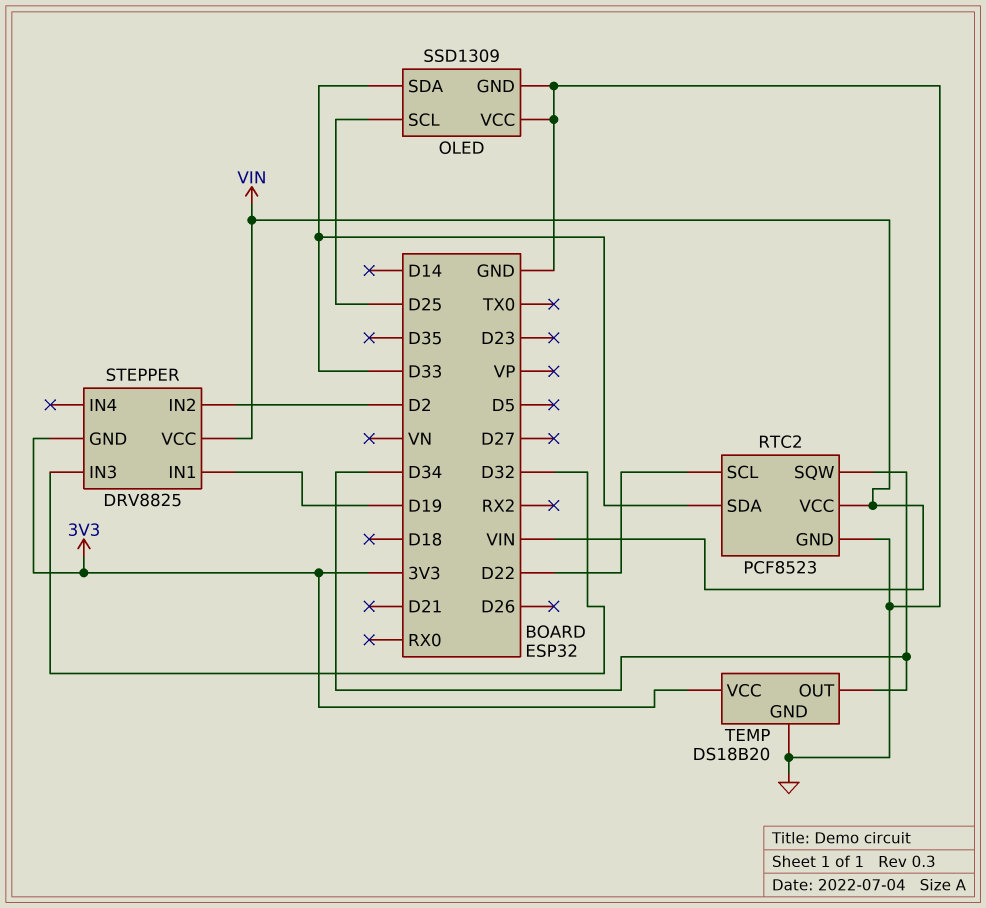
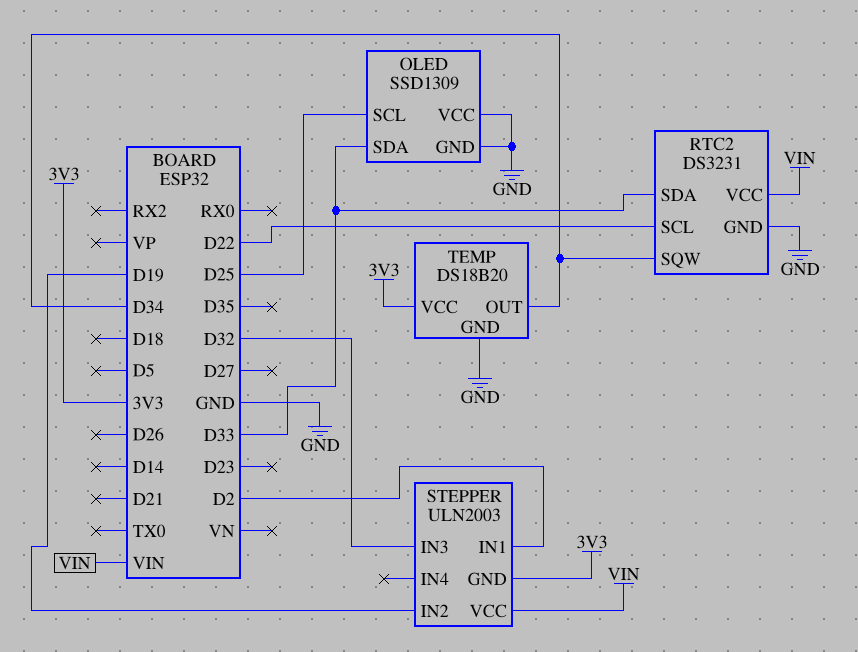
RTC2: PCF8523 -> DS3231
STEPPER: DRV8825 -> ULN2003
STEPPER pin IN1: D19 -> D2
STEPPER pin IN2: D2 -> D19

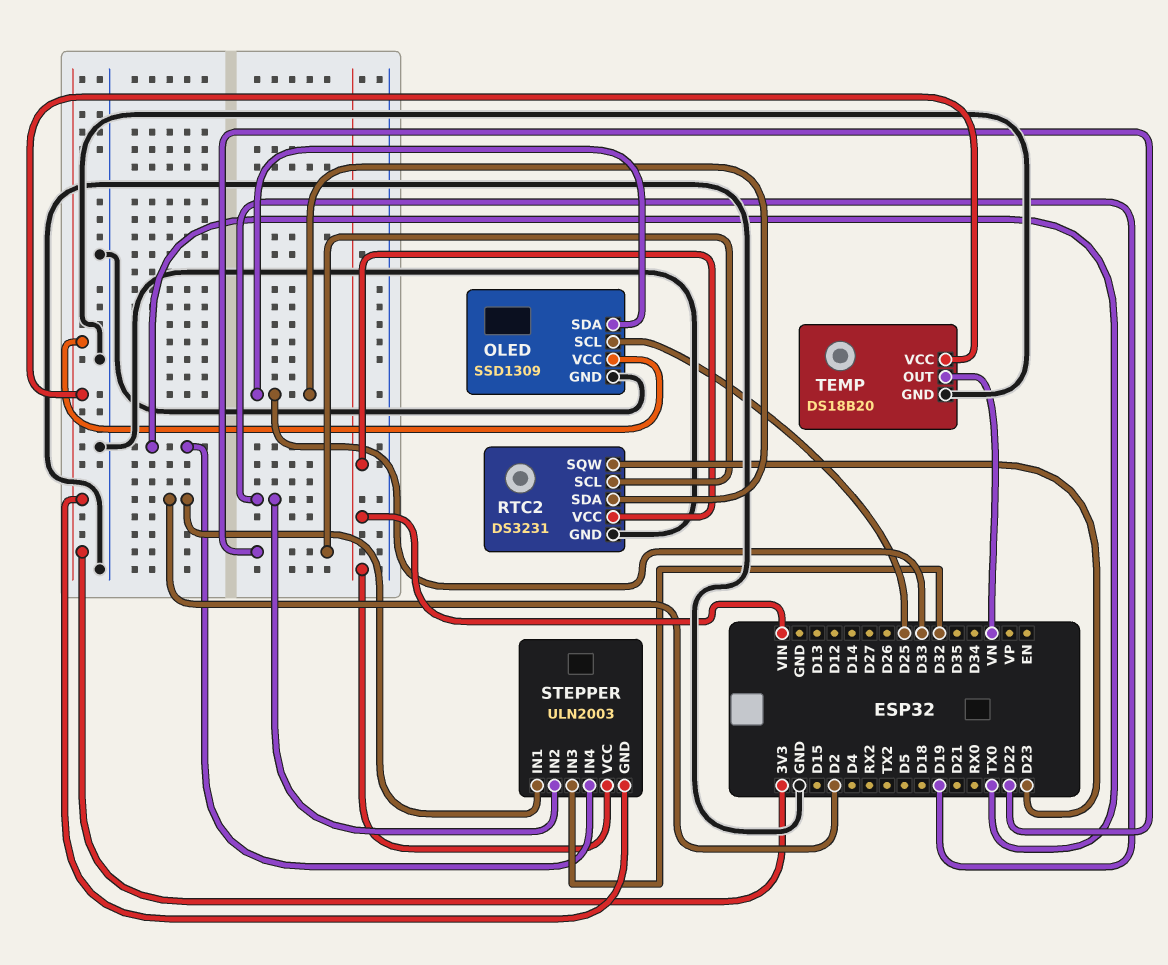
OLED pin VCC: GND -> 3V3
RTC2 pin SQW: D34 -> D23
STEPPER pin IN4: none -> TX0
TEMP pin OUT: D34 -> VN

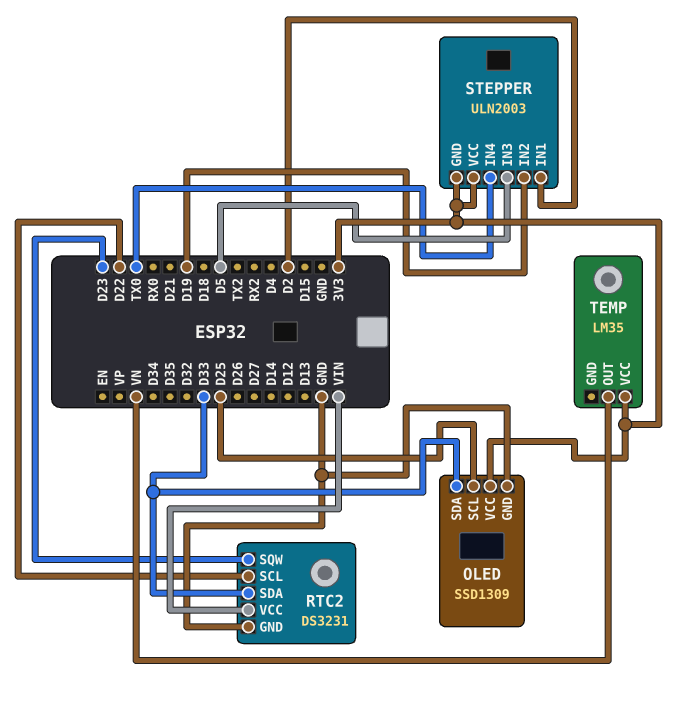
STEPPER pin IN3: D32 -> D5
STEPPER pin VCC: VIN -> 3V3
TEMP: DS18B20 -> LM35
TEMP pin GND: GND -> none

